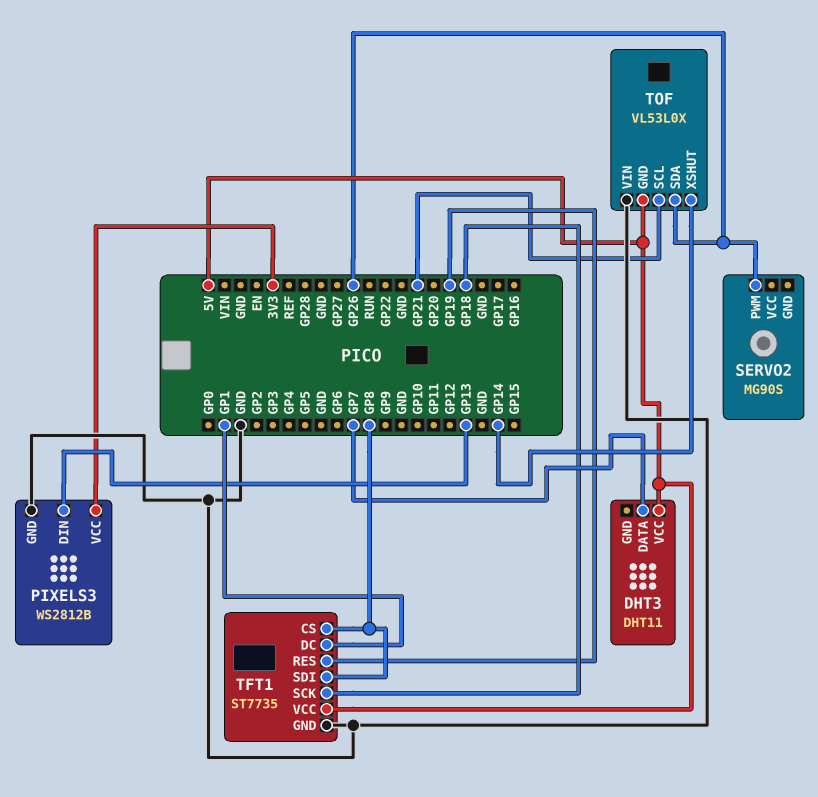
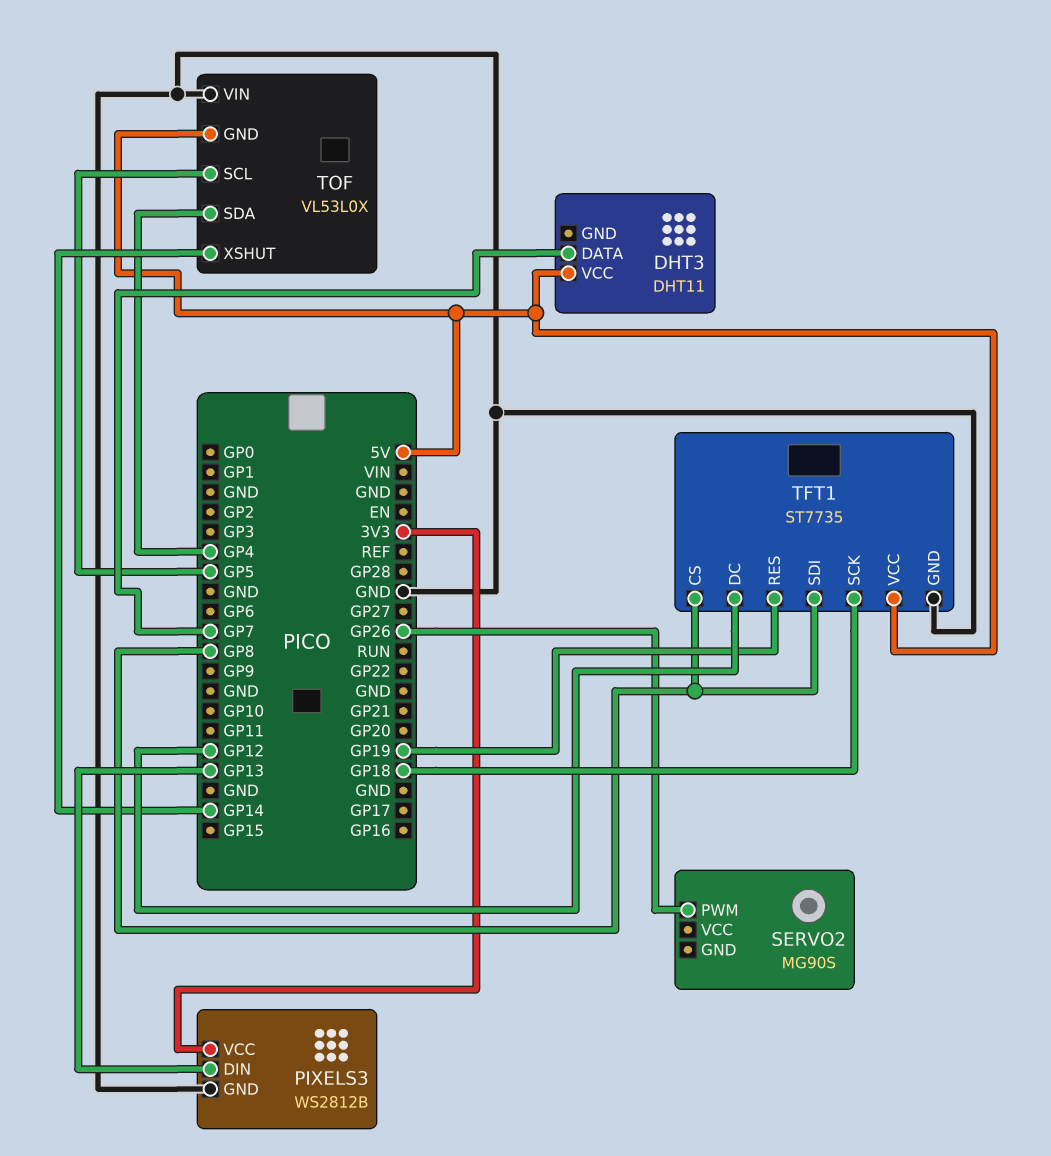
TFT1 pin DC: GP1 -> GP12
TOF pin SCL: GP21 -> GP5
TOF pin SDA: GP26 -> GP4

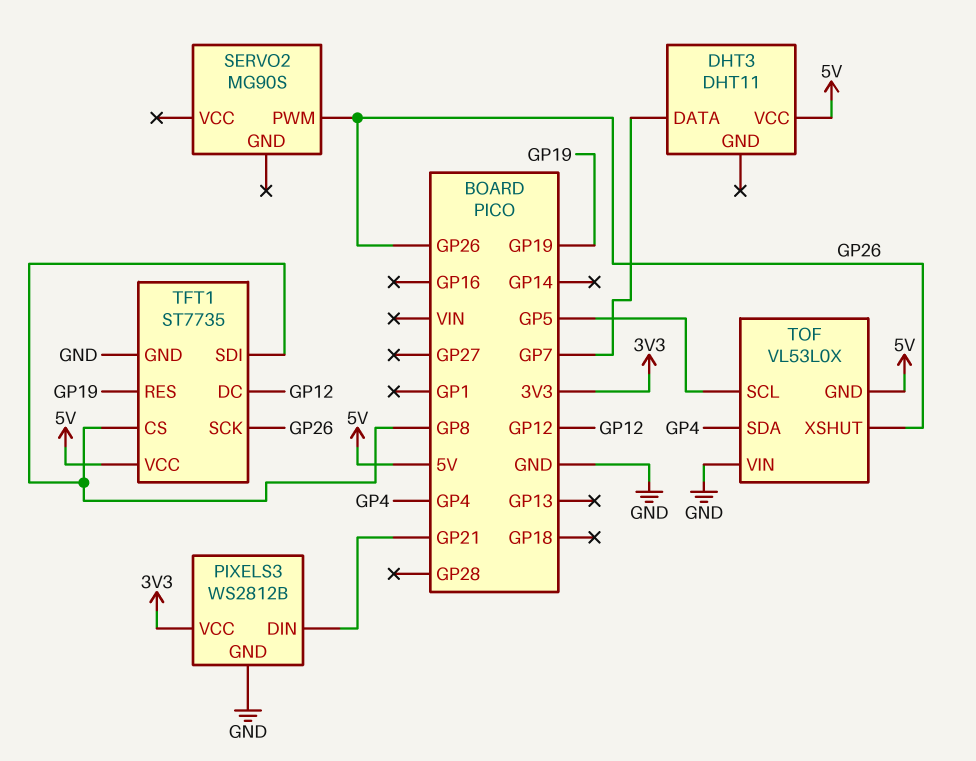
PIXELS3 pin DIN: GP13 -> GP21
TFT1 pin SCK: GP18 -> GP26
TOF pin XSHUT: GP14 -> GP26

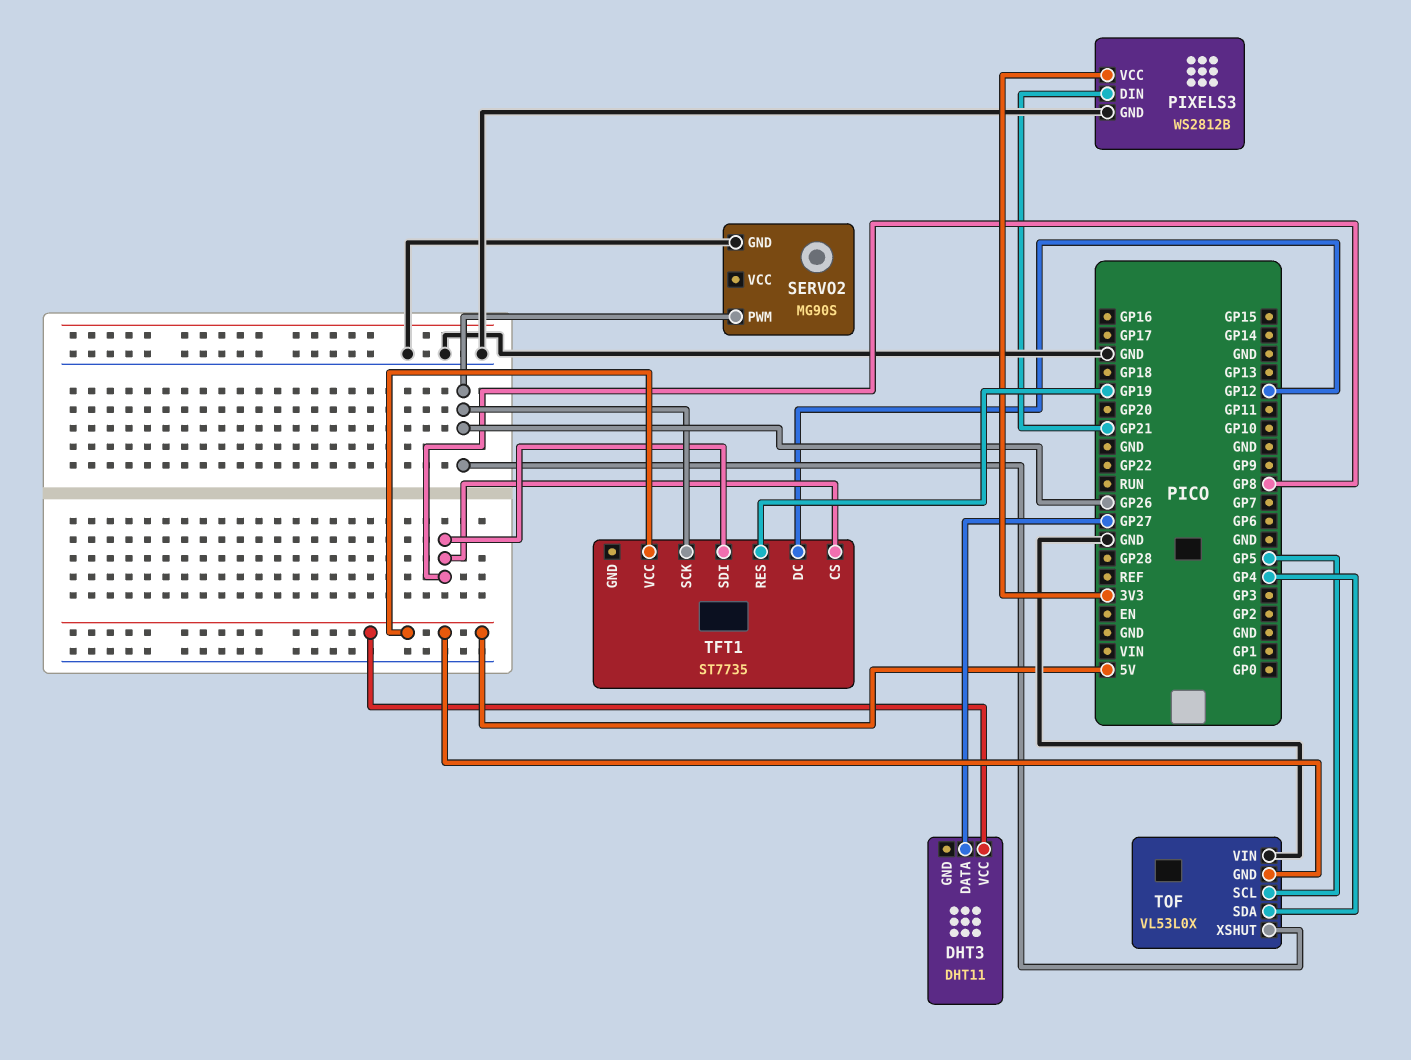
DHT3 pin DATA: GP7 -> GP27
SERVO2 pin GND: none -> GND
TFT1 pin GND: GND -> none

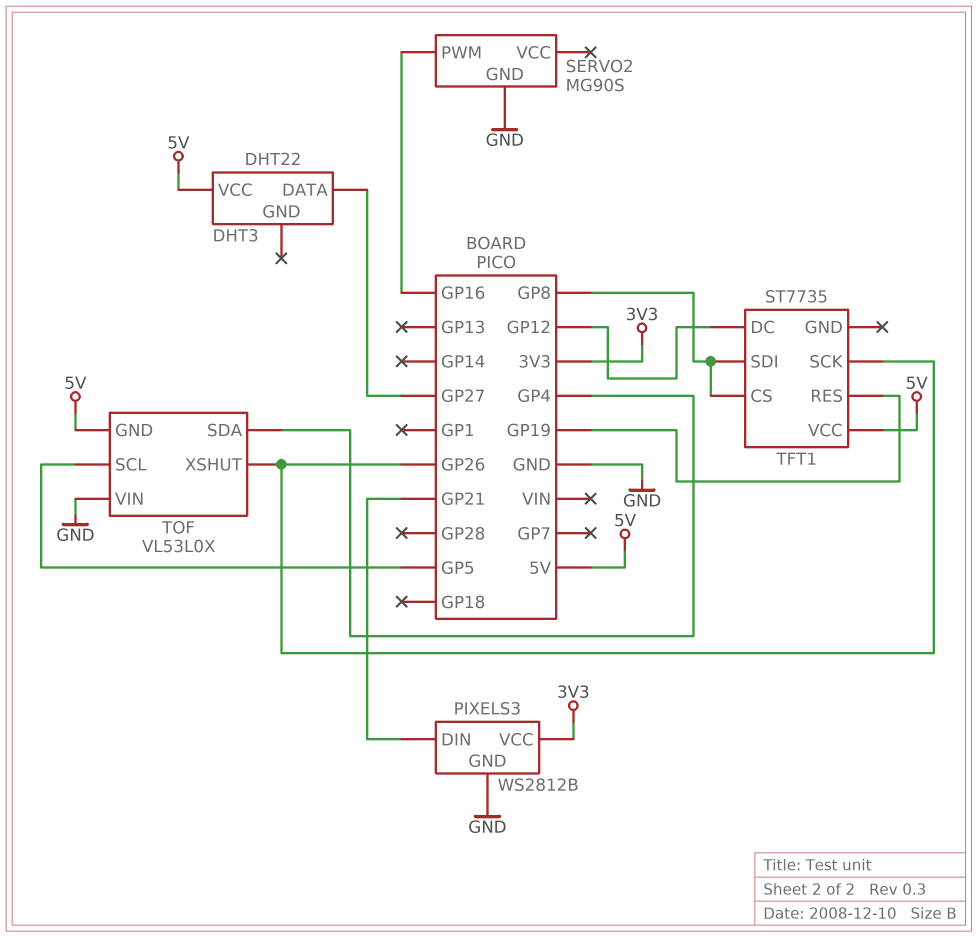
DHT3: DHT11 -> DHT22
SERVO2 pin PWM: GP26 -> GP16

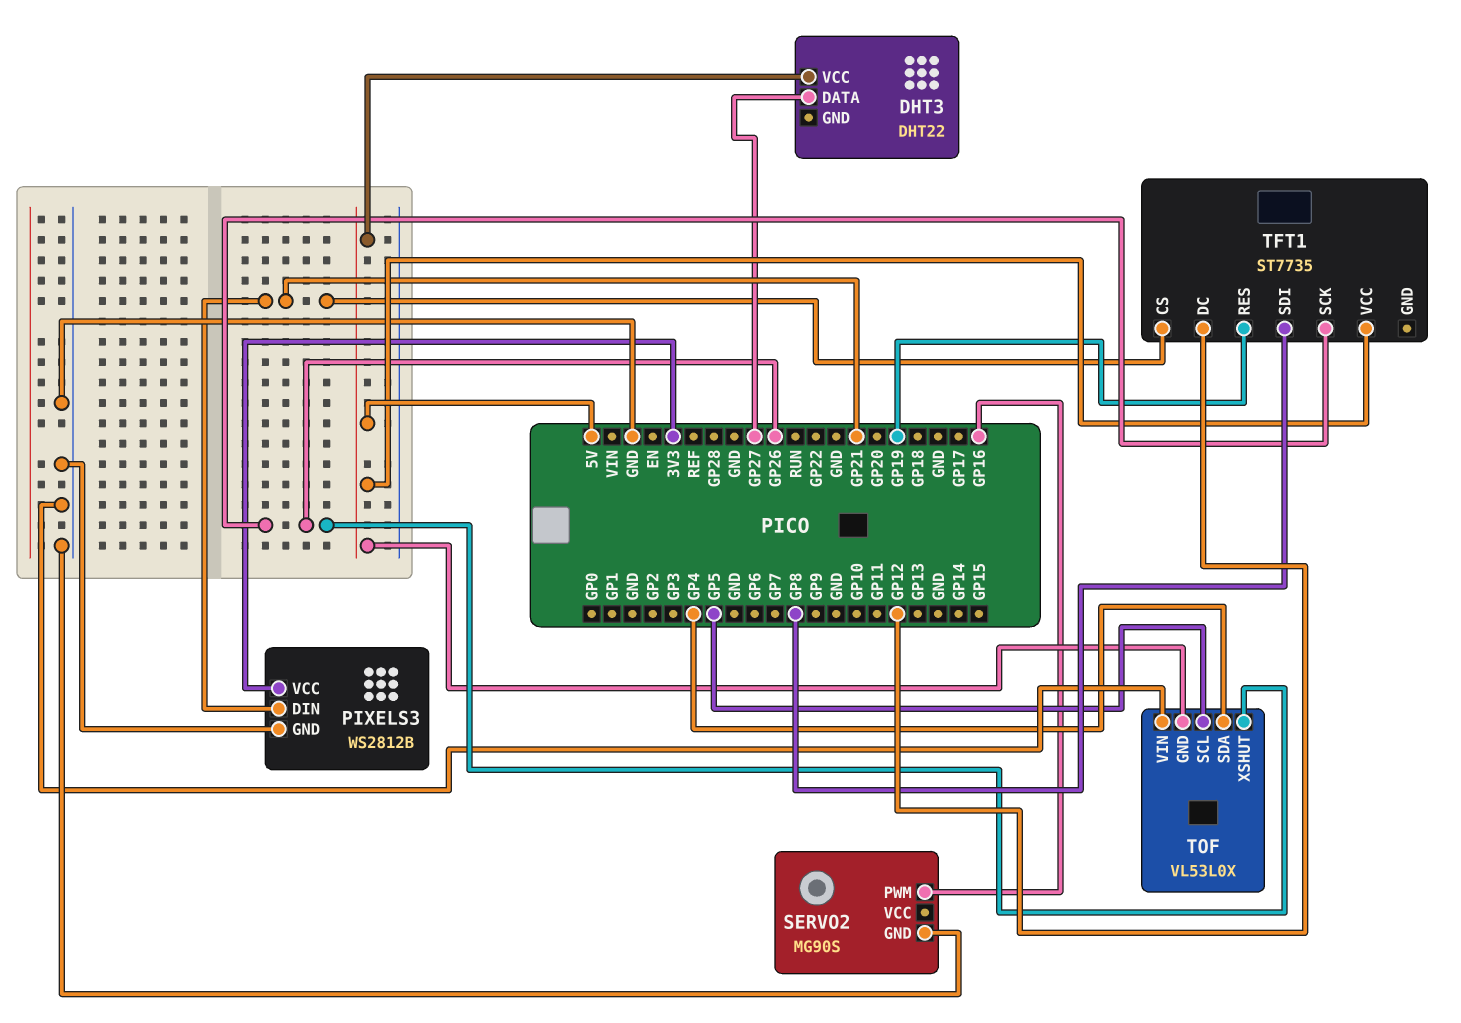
TFT1 pin CS: GP8 -> GP21

